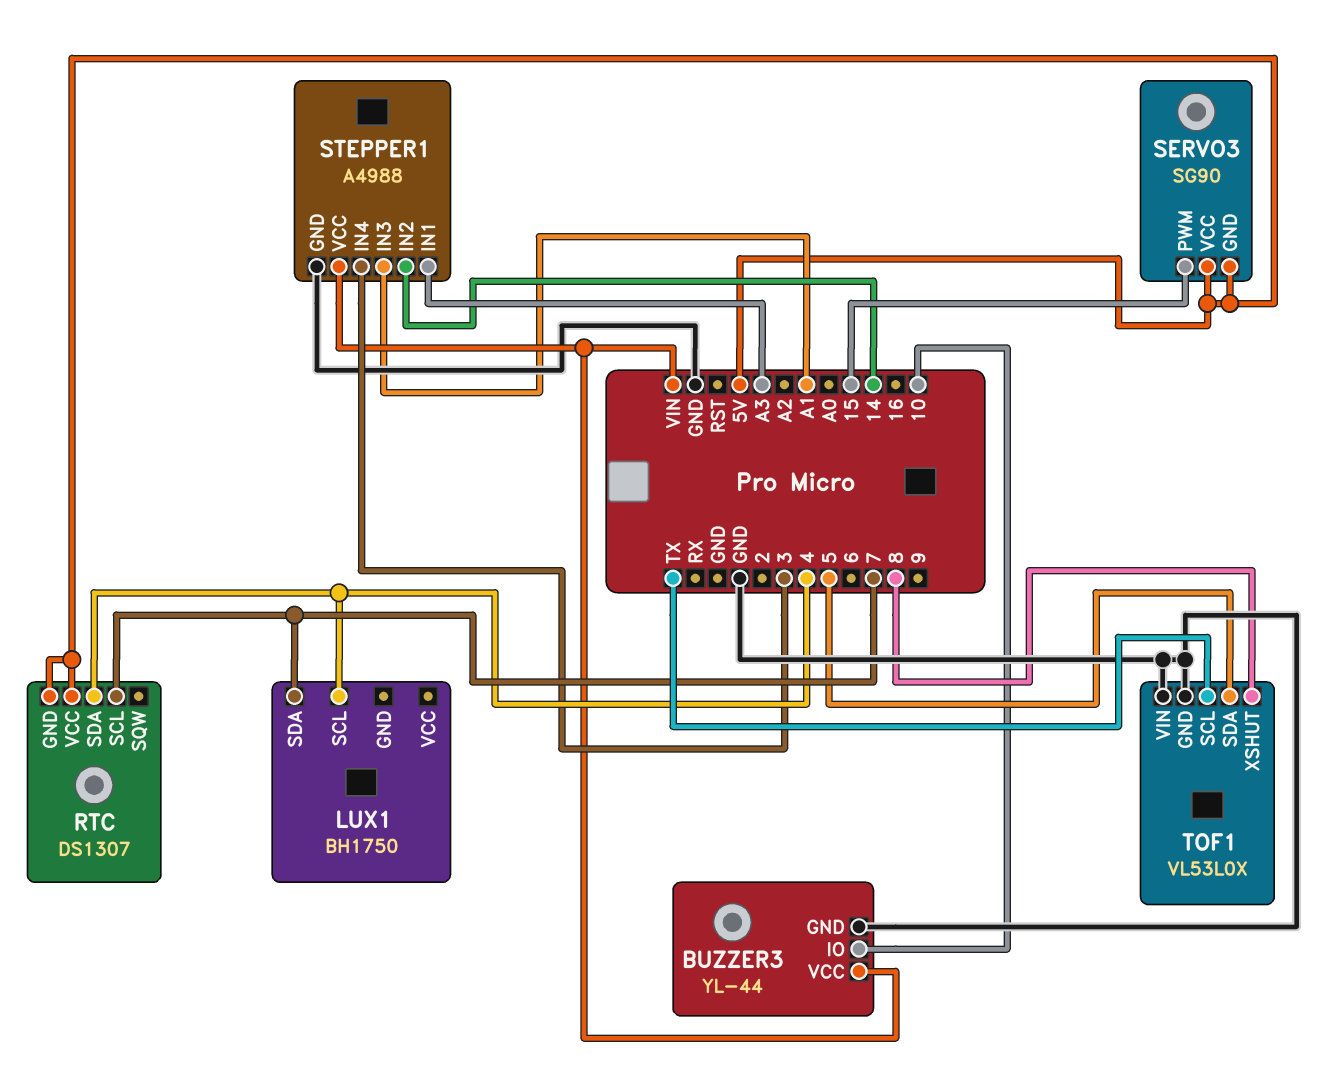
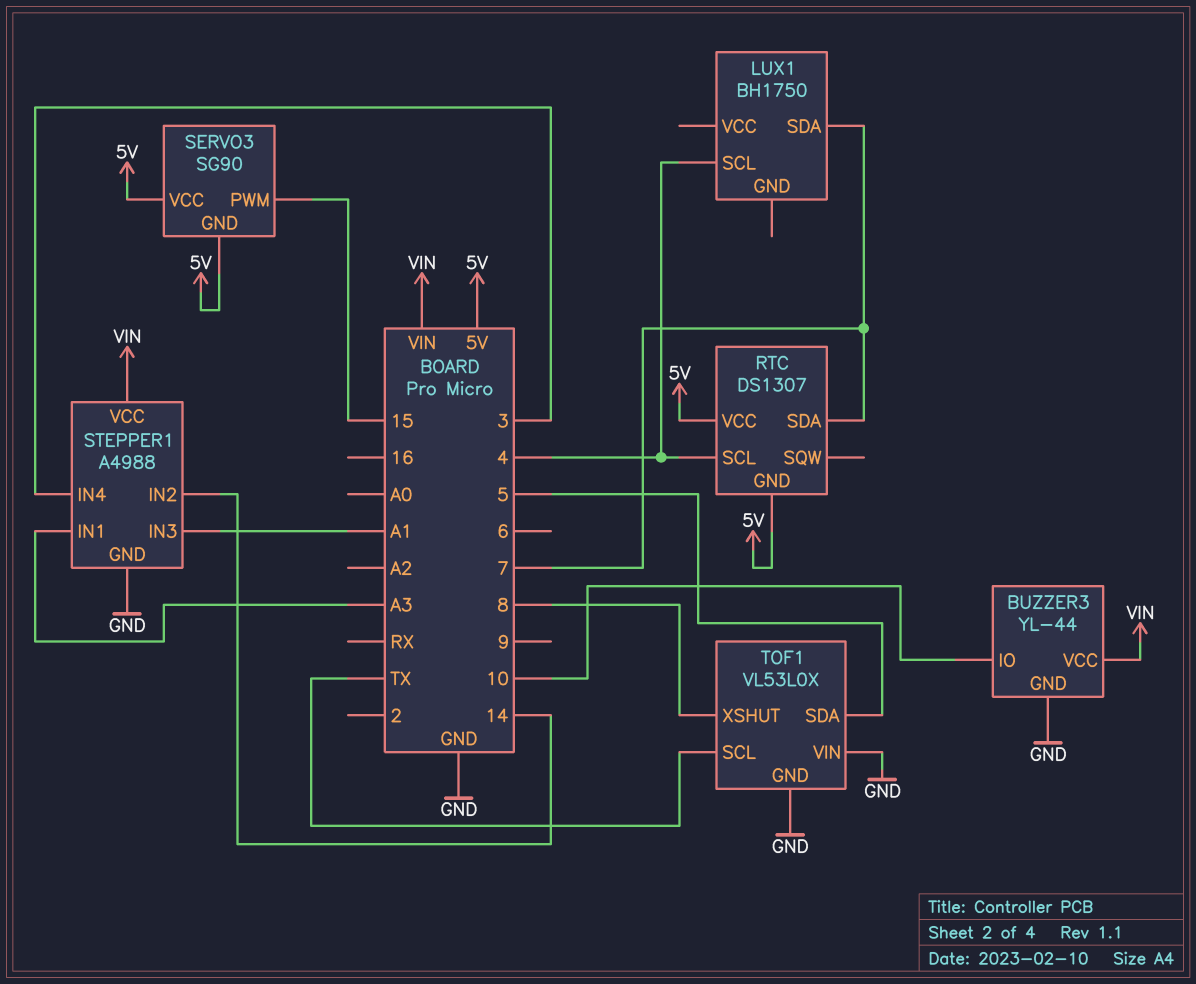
RTC pin SCL: 7 -> 4
RTC pin SDA: 4 -> 7

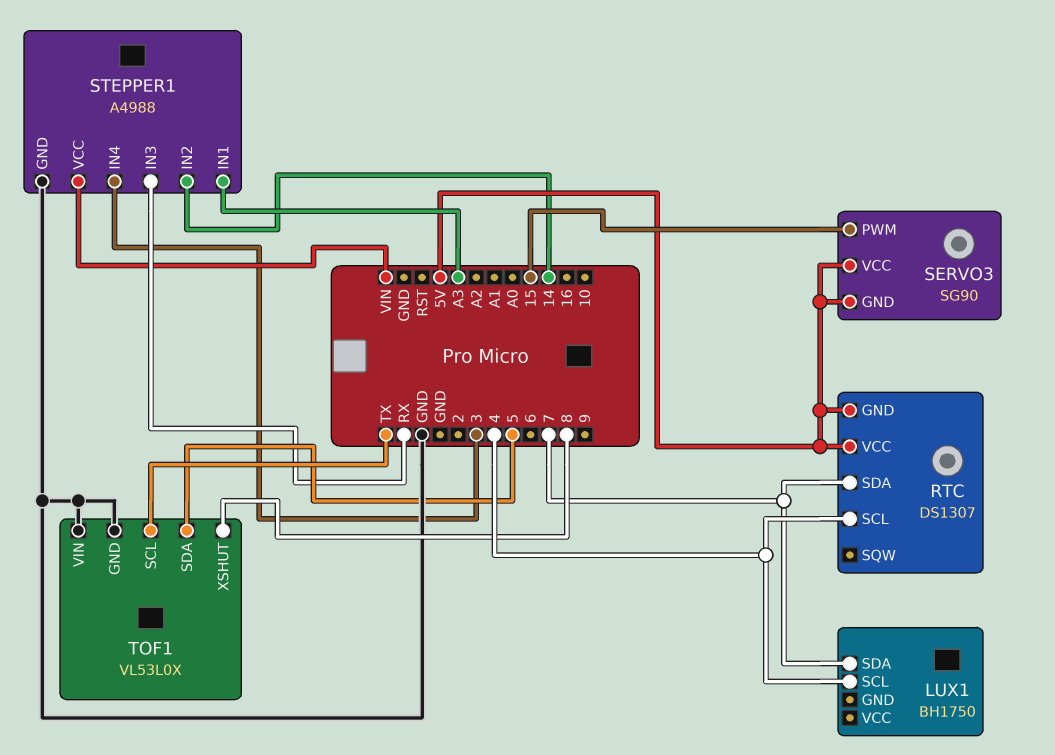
BUZZER3: YL-44 -> none
BUZZER3 pin GND: GND -> none
BUZZER3 pin IO: 10 -> none
BUZZER3 pin VCC: VIN -> none
STEPPER1 pin IN3: A1 -> RX

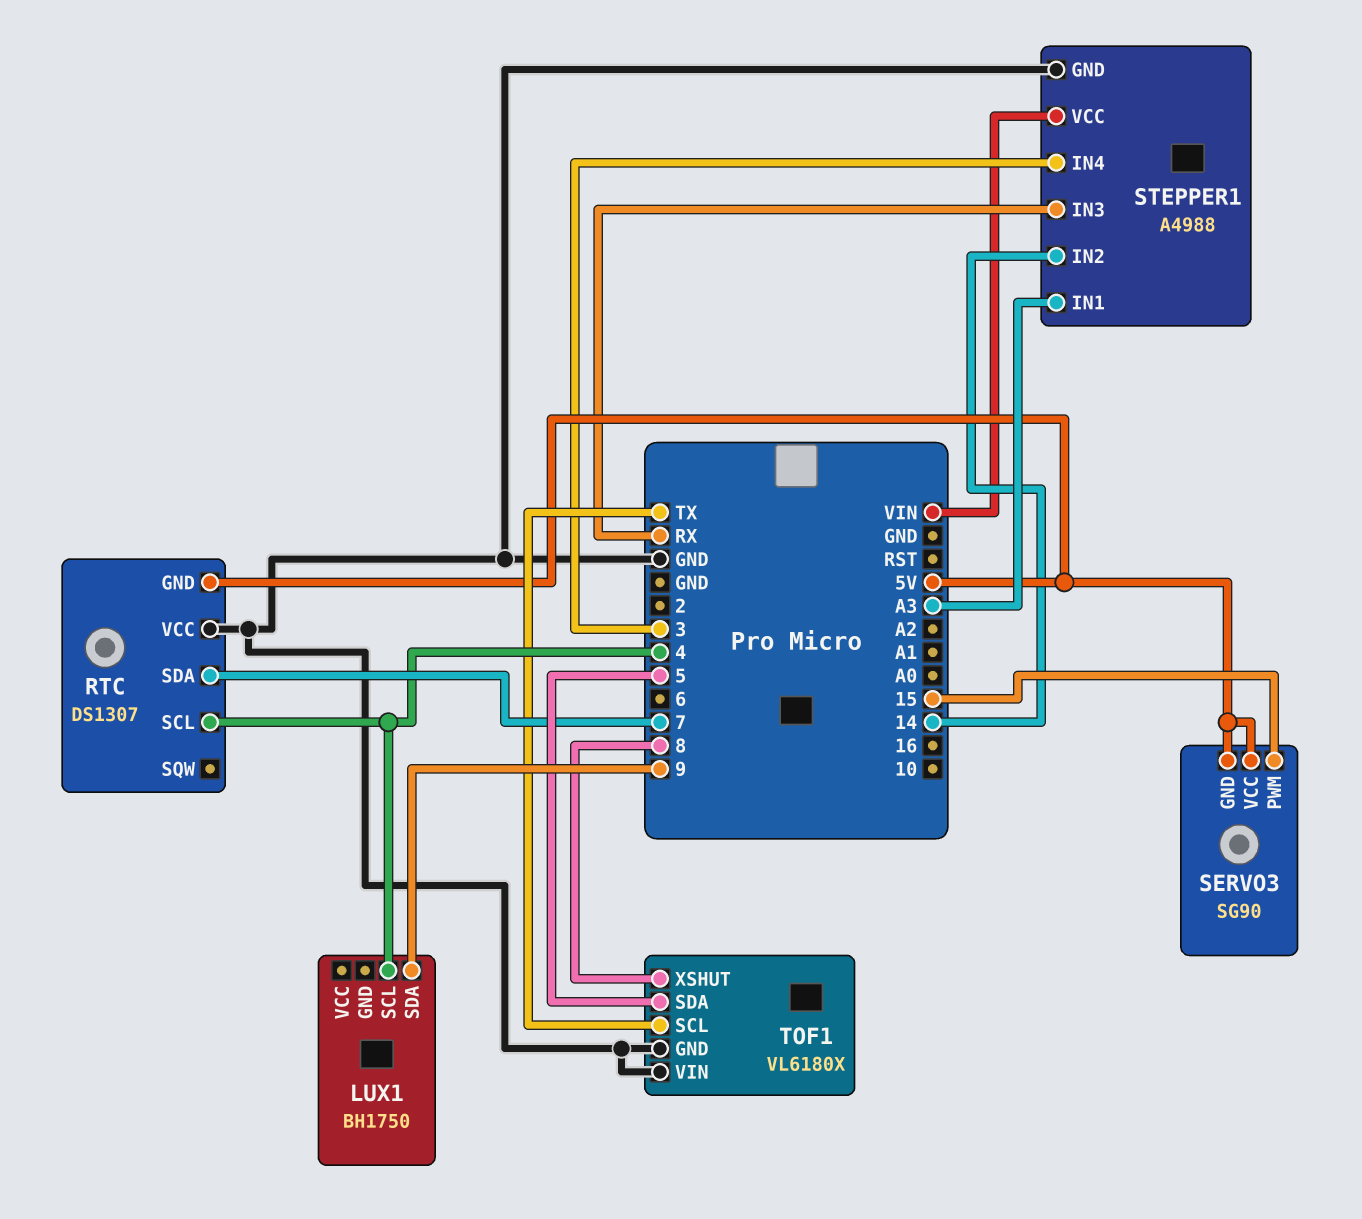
LUX1 pin SDA: 7 -> 9
RTC pin VCC: 5V -> GND
TOF1: VL53L0X -> VL6180X

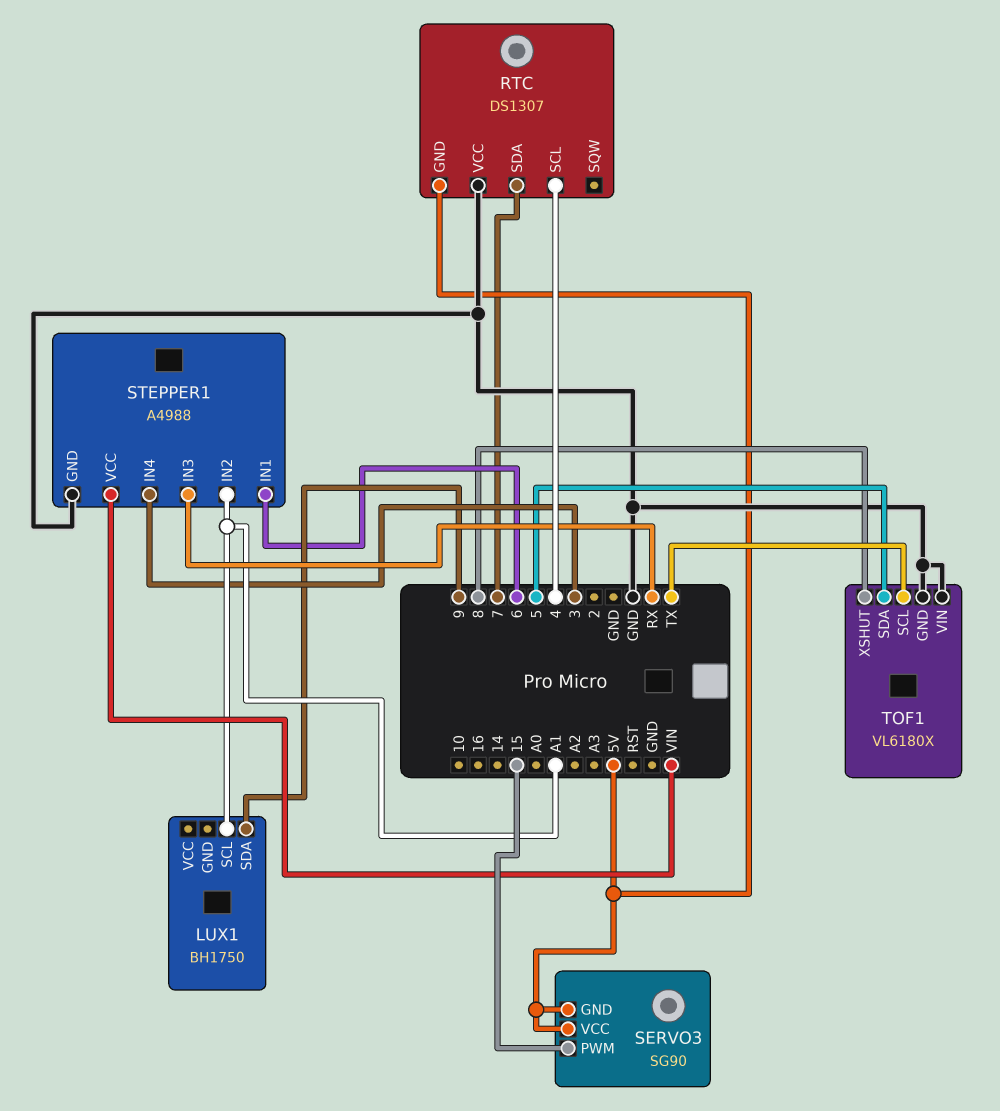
LUX1 pin SCL: 4 -> A1
STEPPER1 pin IN1: A3 -> 6
STEPPER1 pin IN2: 14 -> A1

